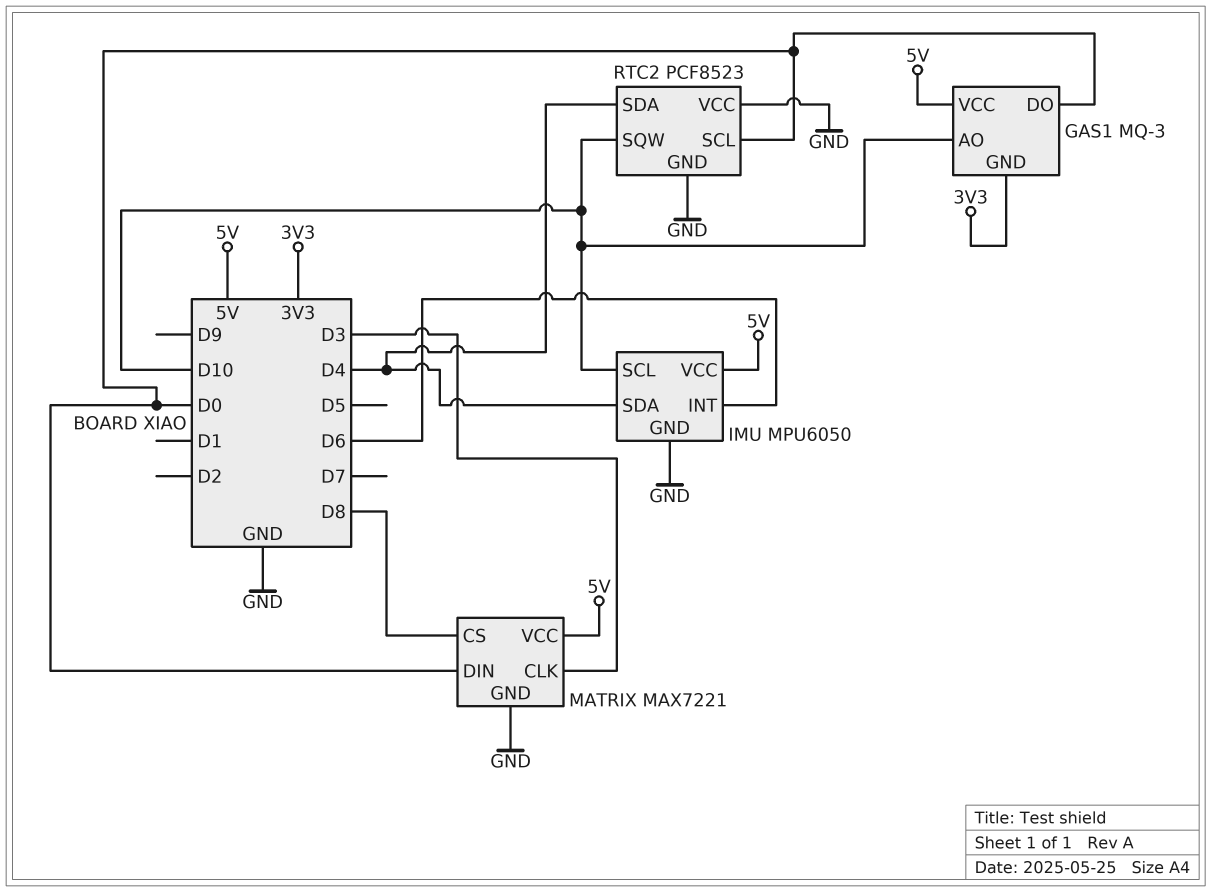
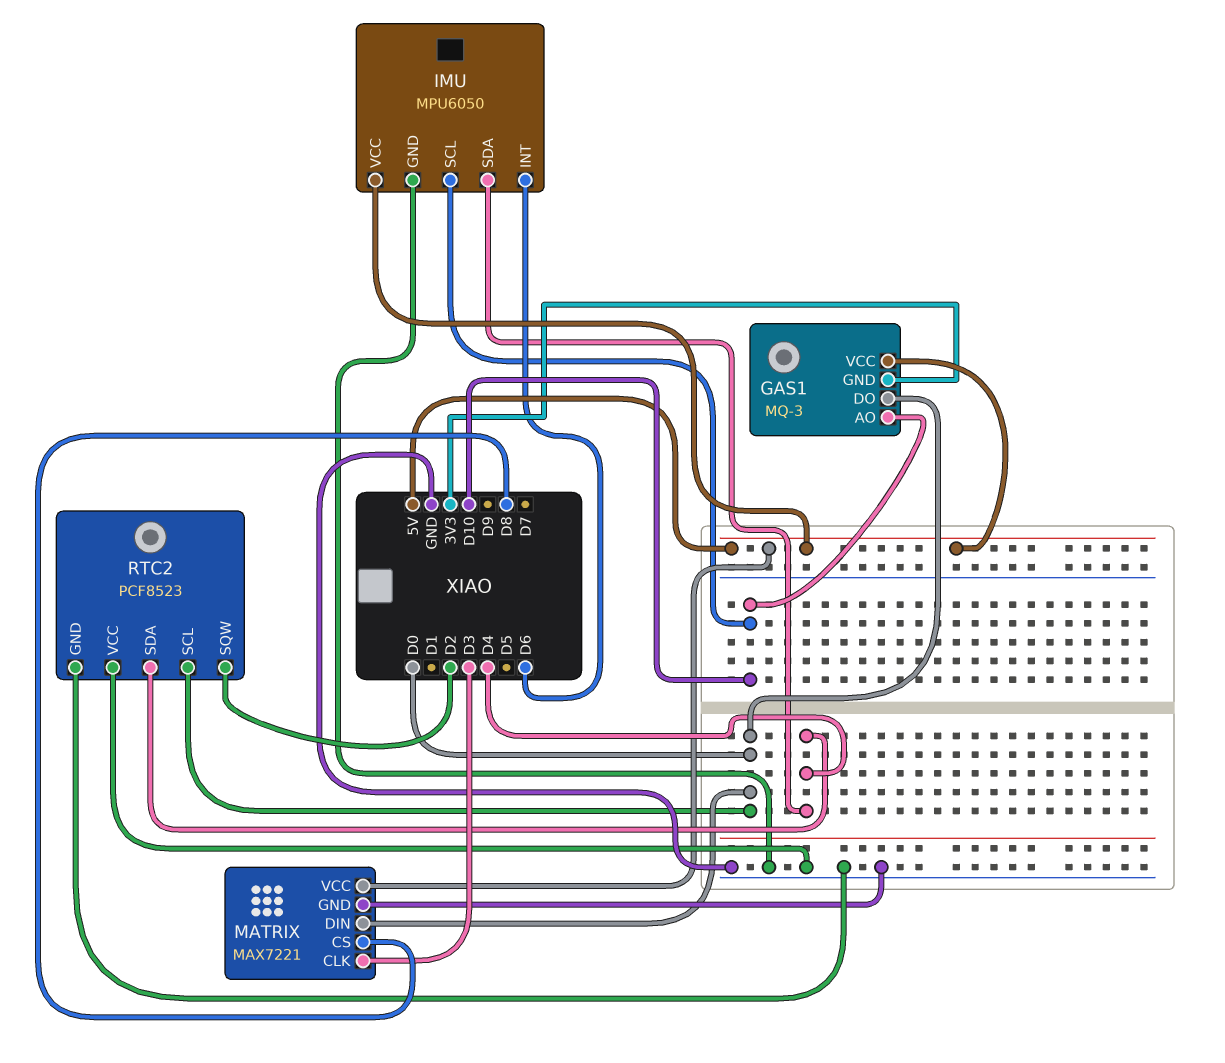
RTC2 pin SQW: D10 -> D2

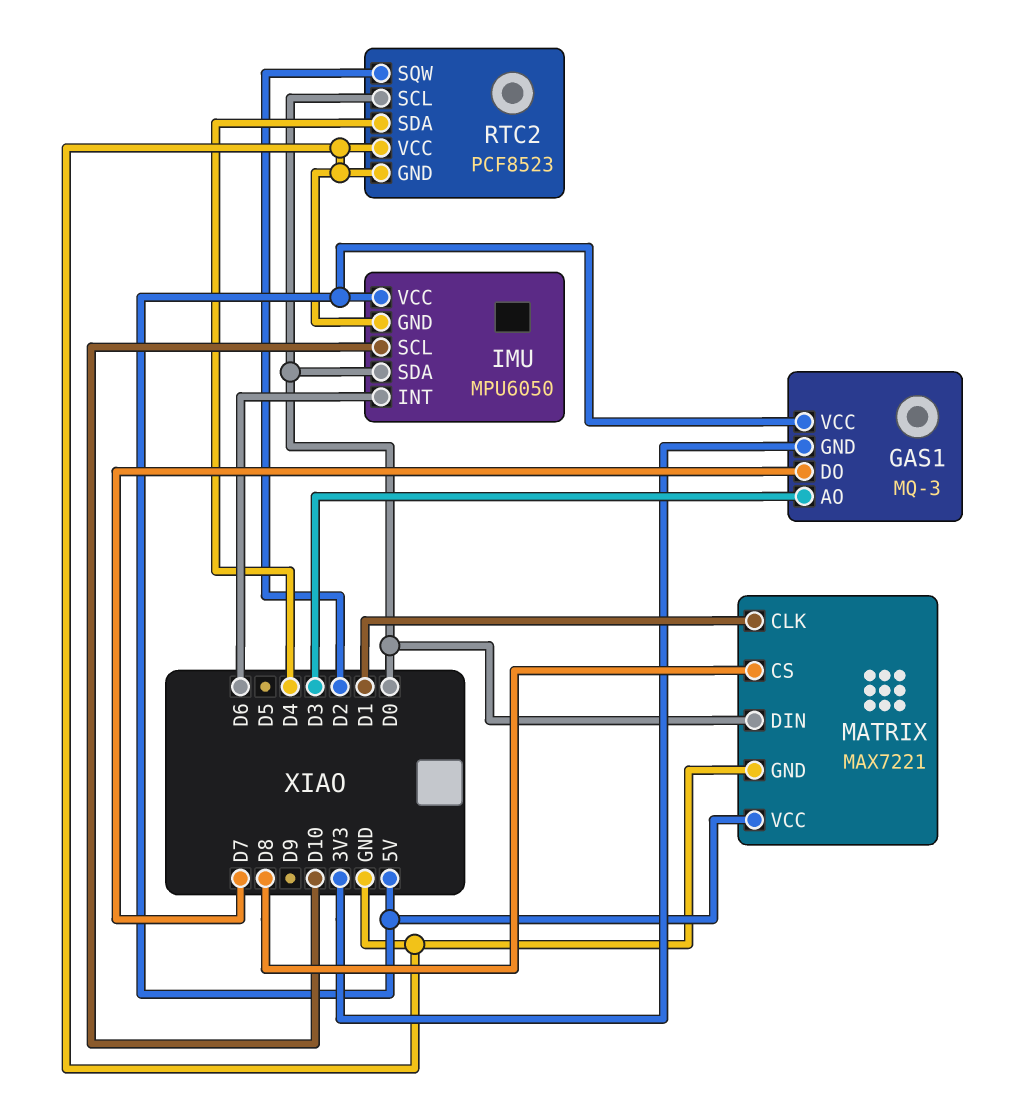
GAS1 pin AO: D10 -> D3
GAS1 pin DO: D0 -> D7
IMU pin SDA: D4 -> D0
MATRIX pin CLK: D3 -> D1

